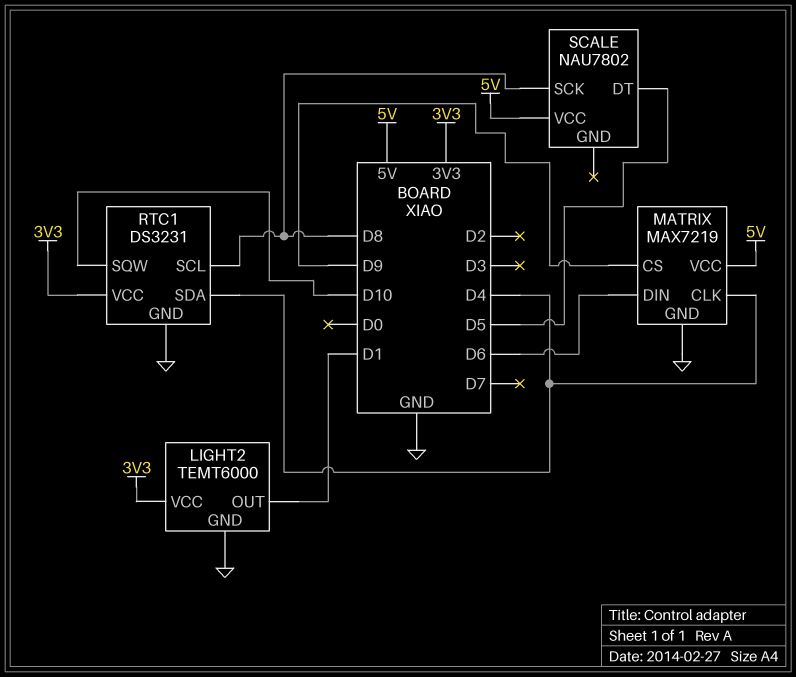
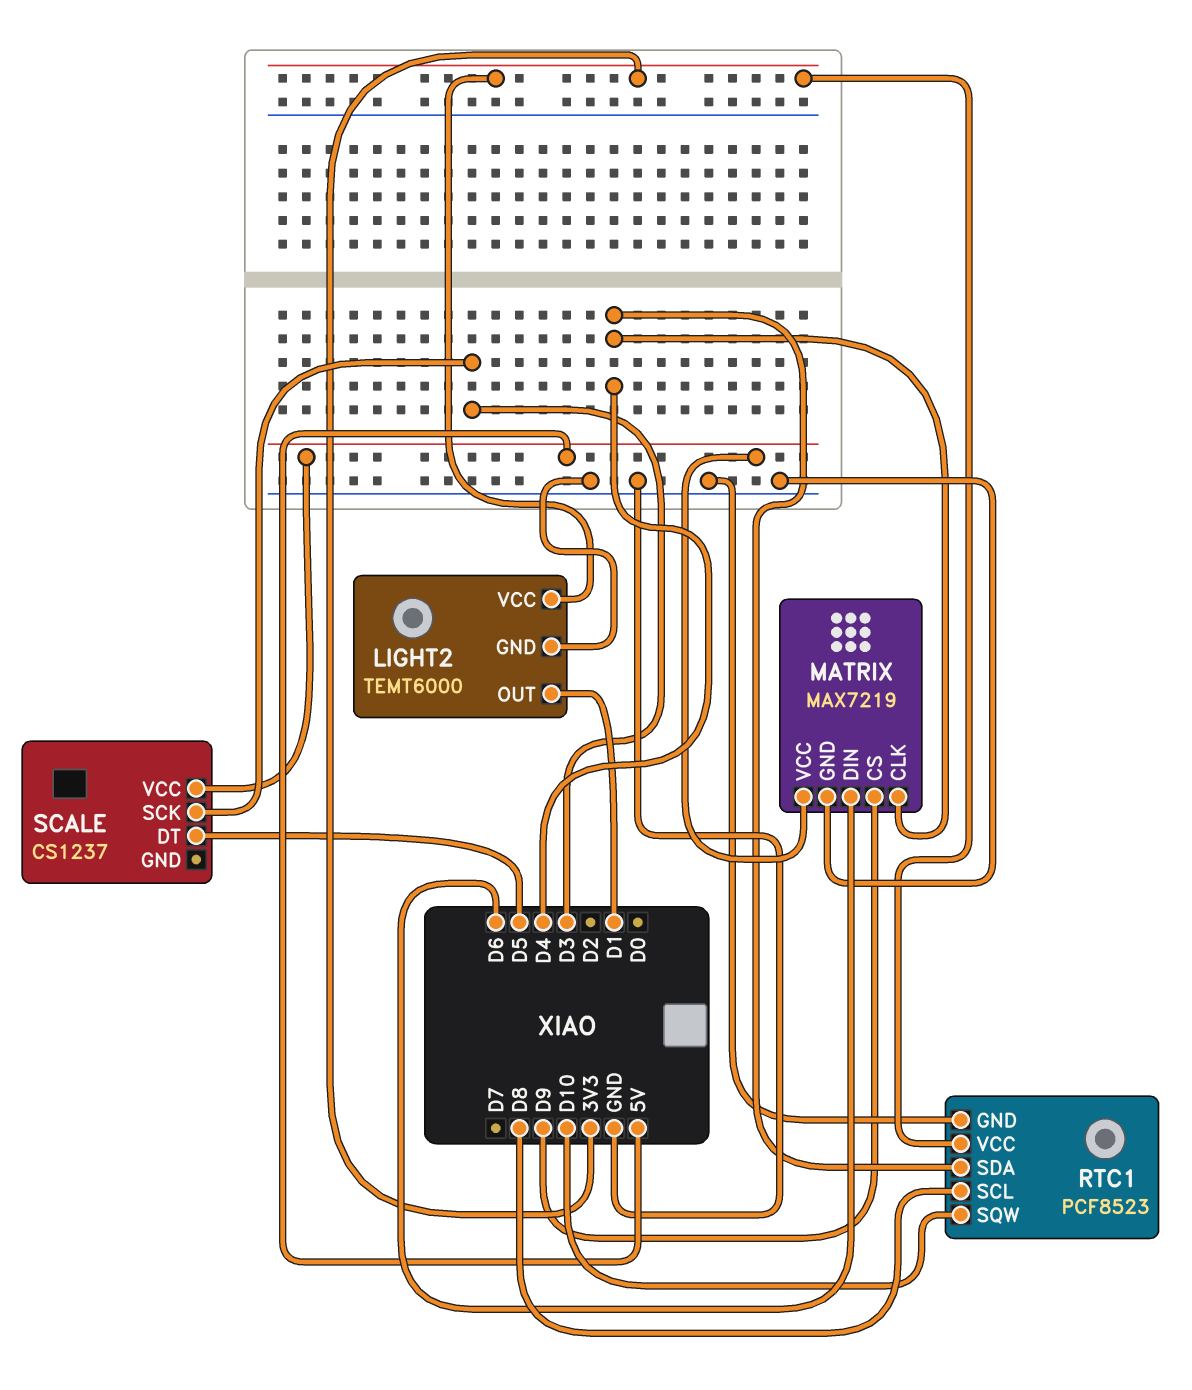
RTC1: DS3231 -> PCF8523
SCALE: NAU7802 -> CS1237
SCALE pin SCK: D8 -> D3

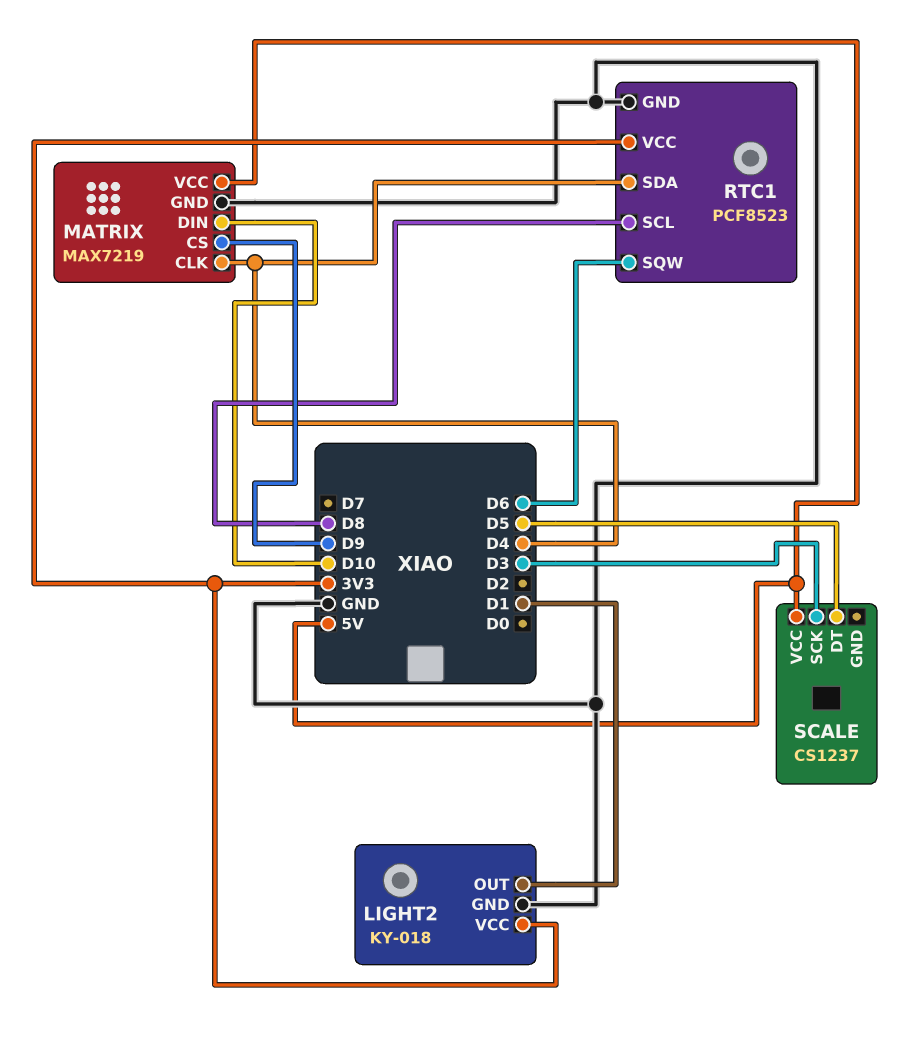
LIGHT2: TEMT6000 -> KY-018
MATRIX pin DIN: D6 -> D10
RTC1 pin SQW: D10 -> D6

